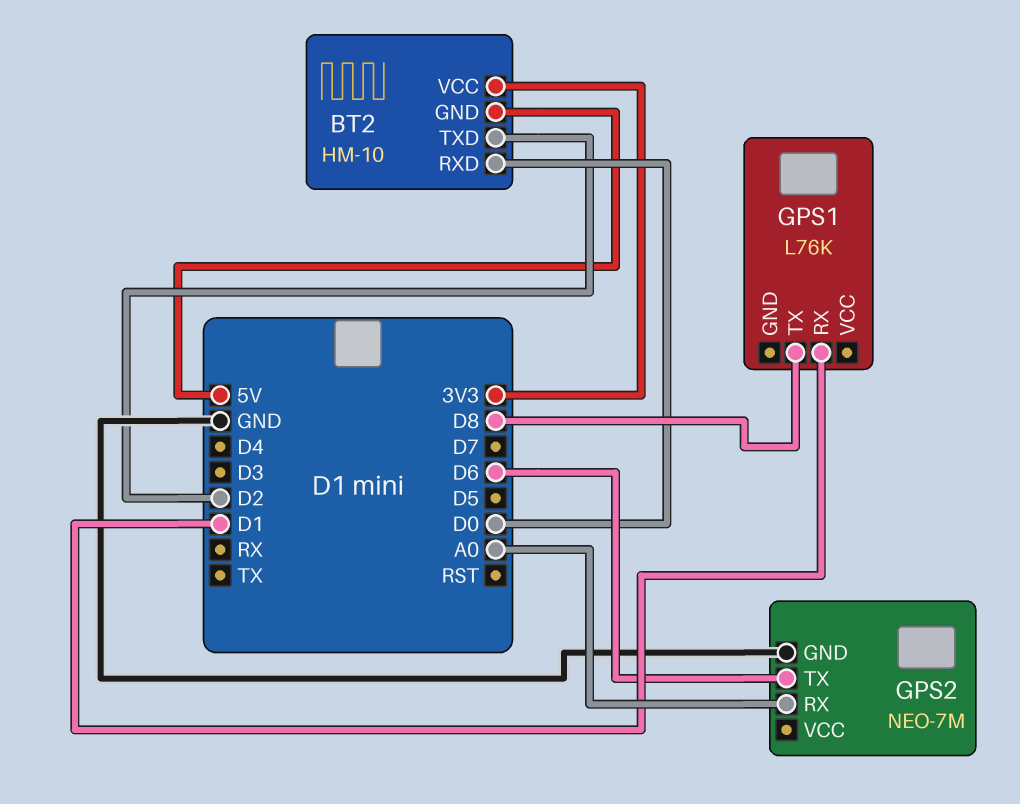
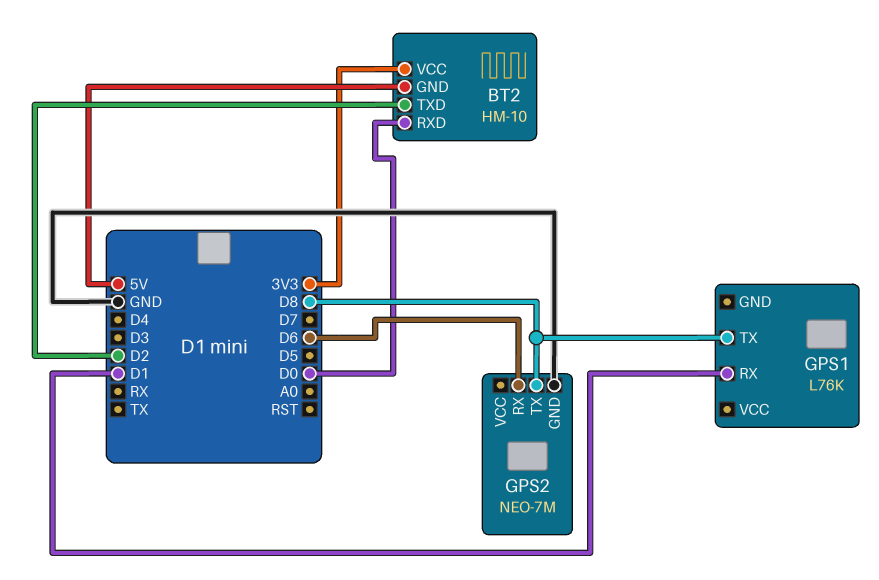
GPS2 pin RX: A0 -> D6
GPS2 pin TX: D6 -> D8

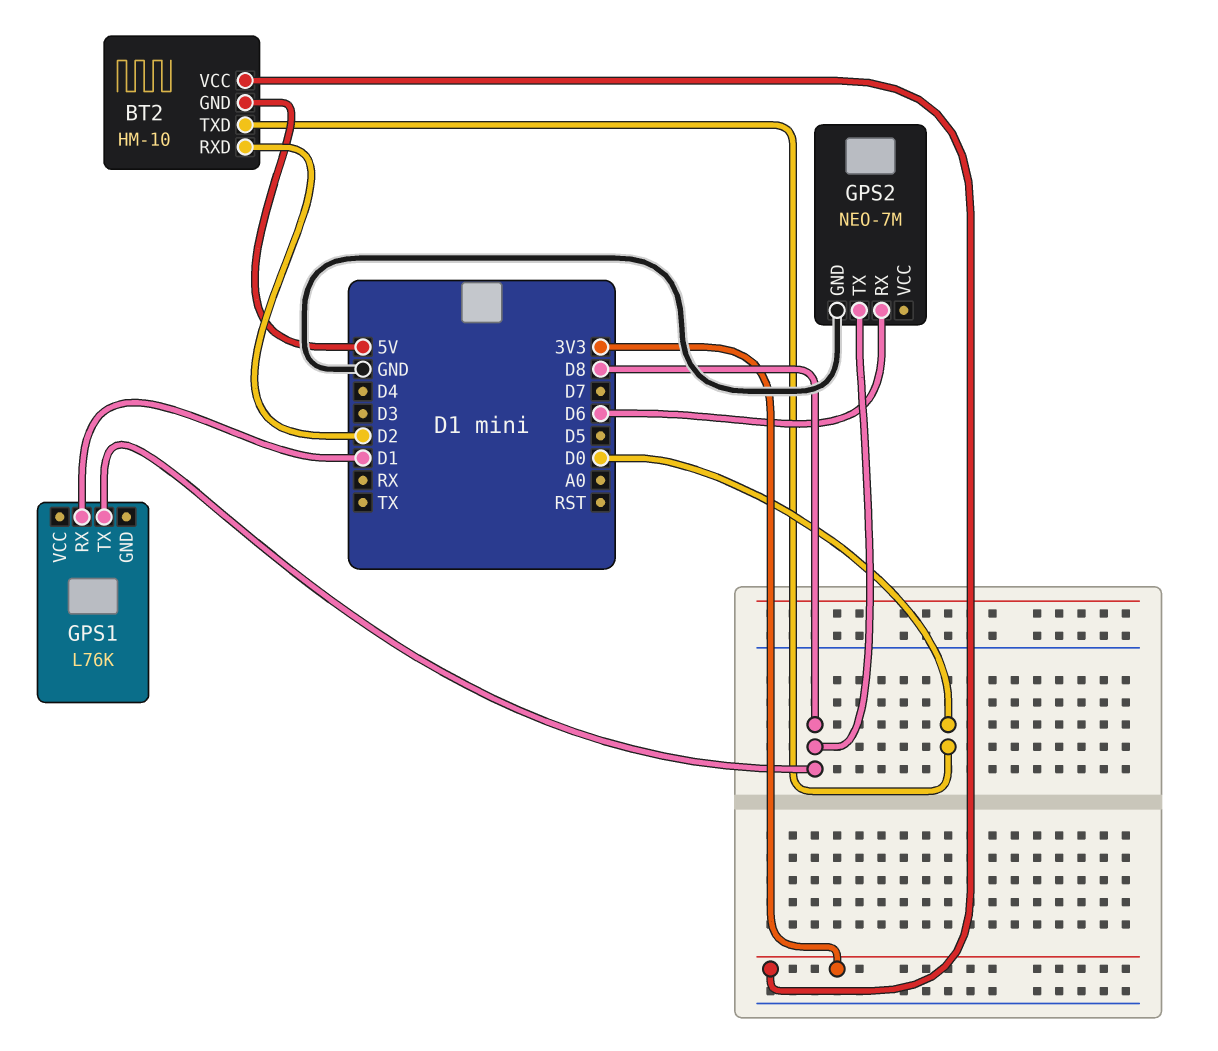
BT2 pin RXD: D0 -> D2
BT2 pin TXD: D2 -> D0

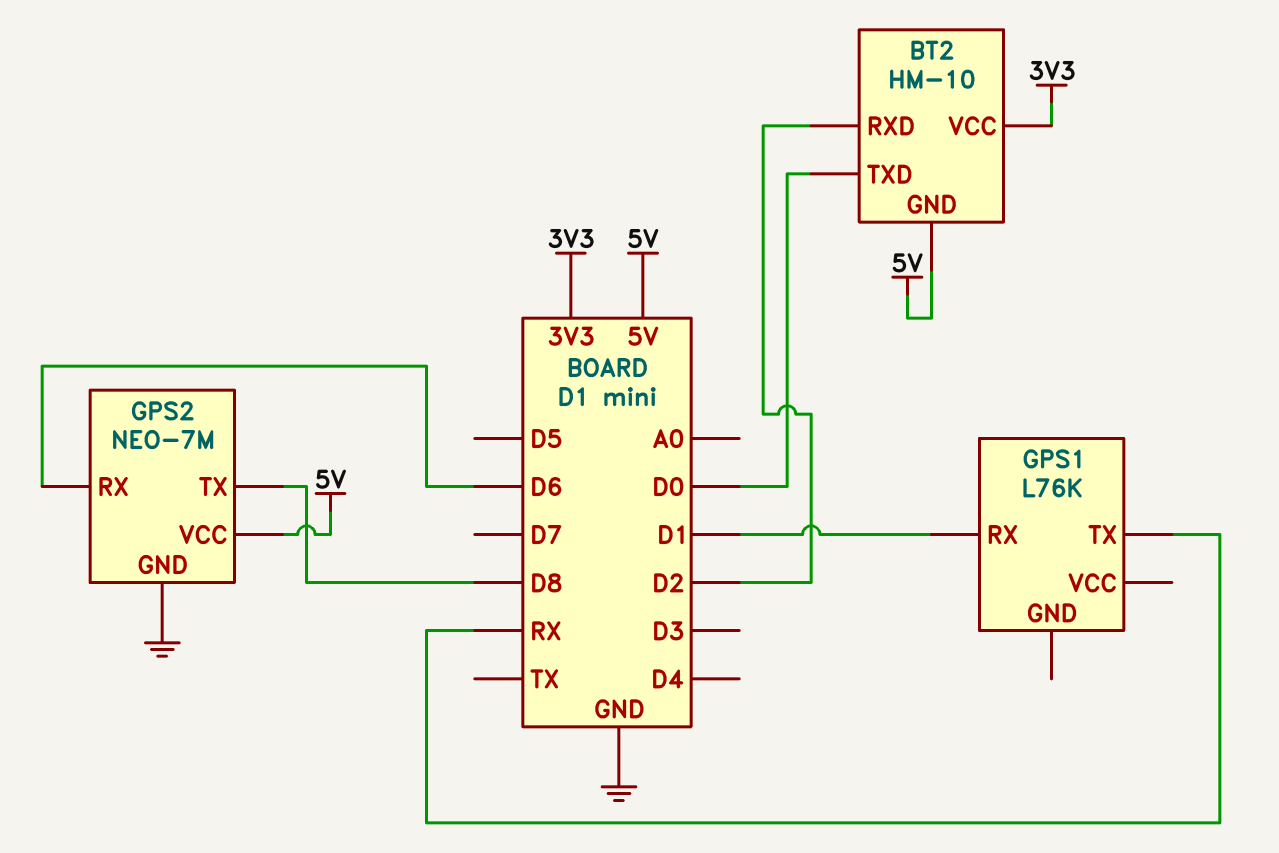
GPS1 pin TX: D8 -> RX
GPS2 pin VCC: none -> 5V

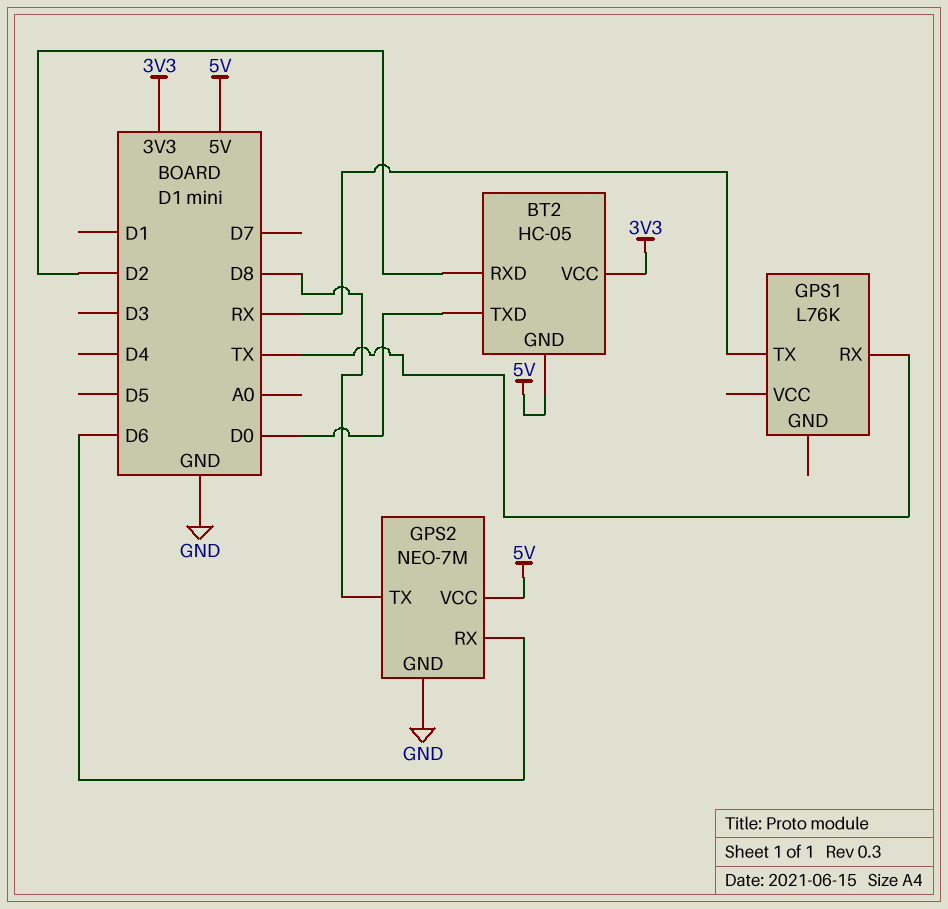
BT2: HM-10 -> HC-05
GPS1 pin RX: D1 -> TX

